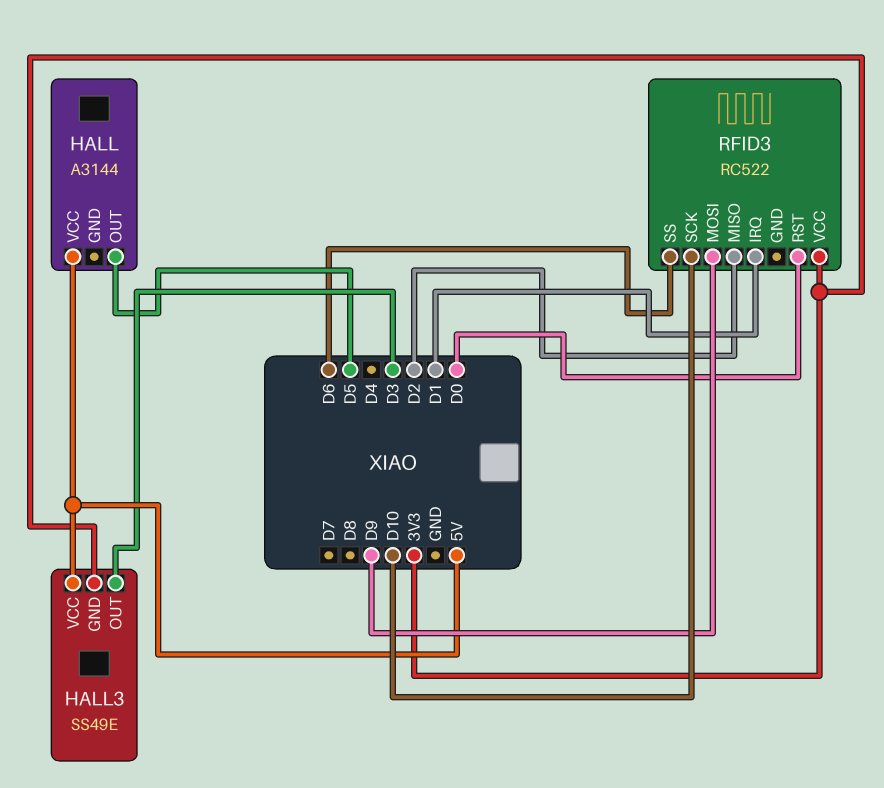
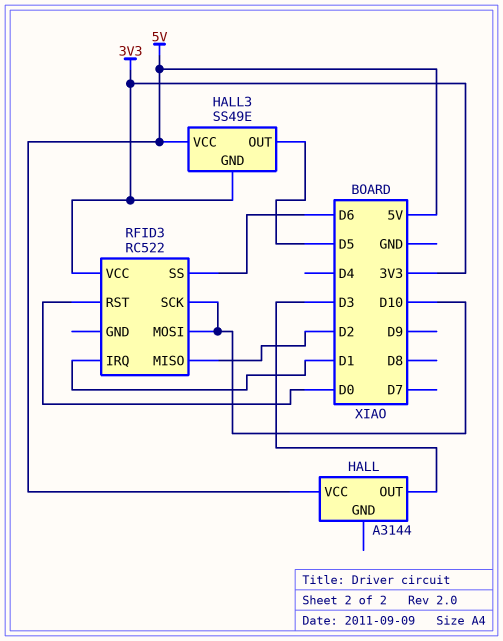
HALL pin OUT: D5 -> D3
HALL3 pin OUT: D3 -> D5
RFID3 pin MOSI: D9 -> D10

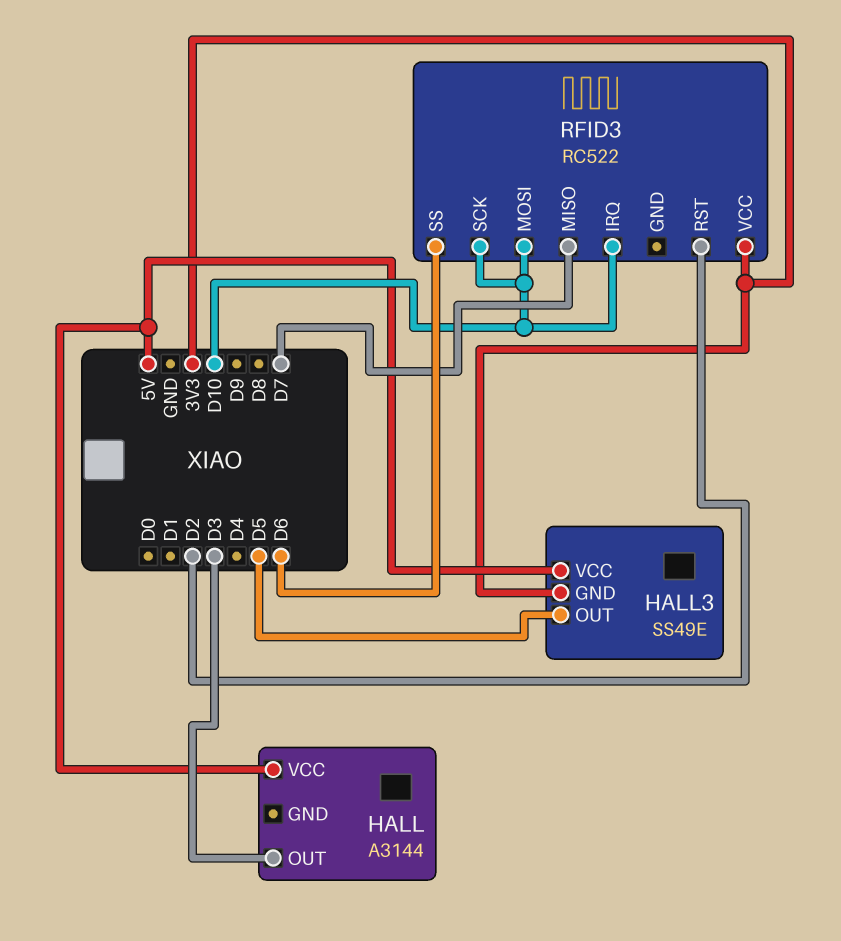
RFID3 pin IRQ: D1 -> D10
RFID3 pin MISO: D2 -> D7
RFID3 pin RST: D0 -> D2

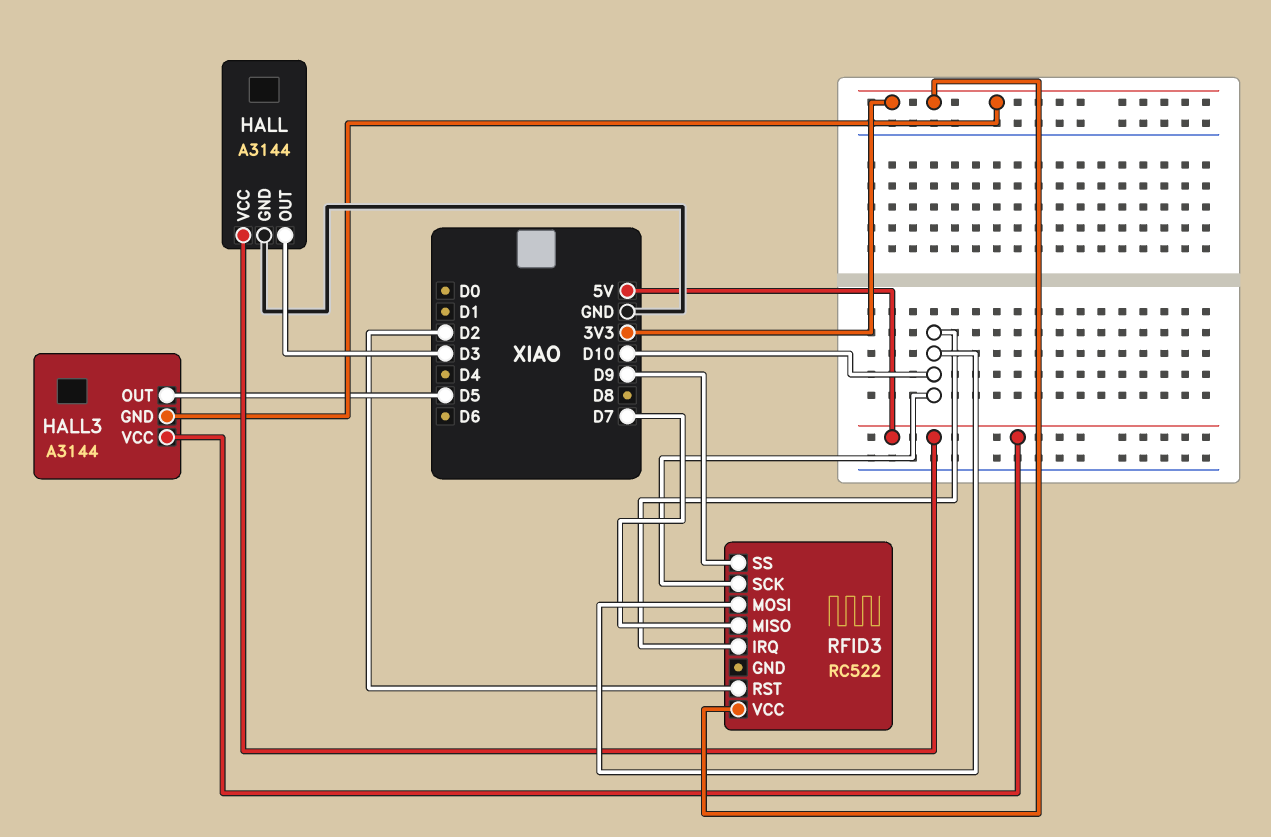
HALL pin GND: none -> GND
HALL3: SS49E -> A3144
RFID3 pin SS: D6 -> D9

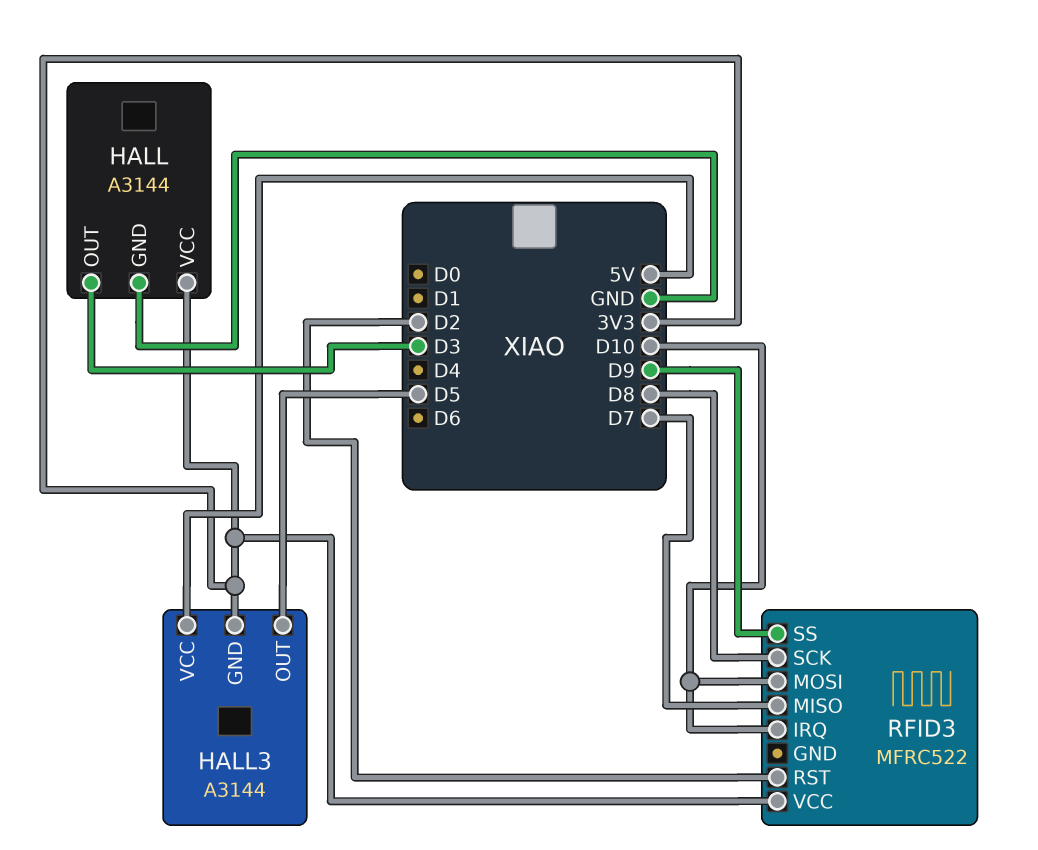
HALL pin VCC: 5V -> 3V3
RFID3: RC522 -> MFRC522
RFID3 pin SCK: D10 -> D8

